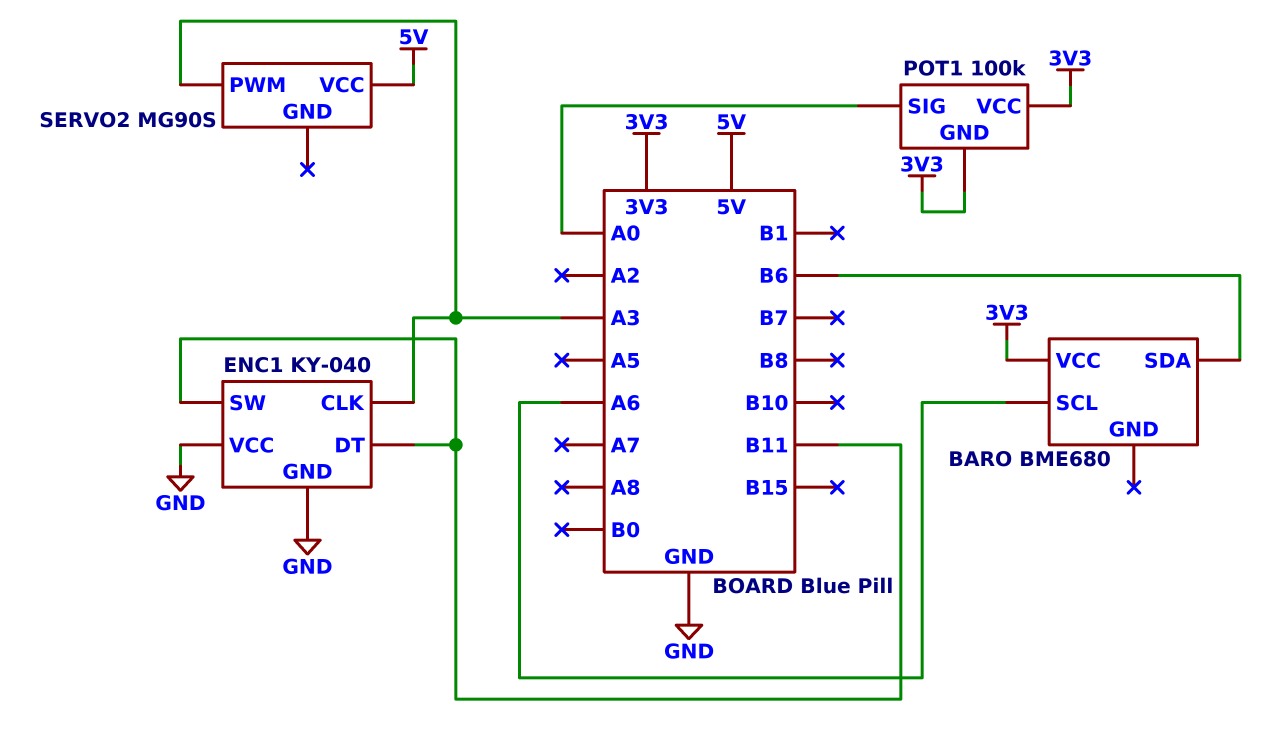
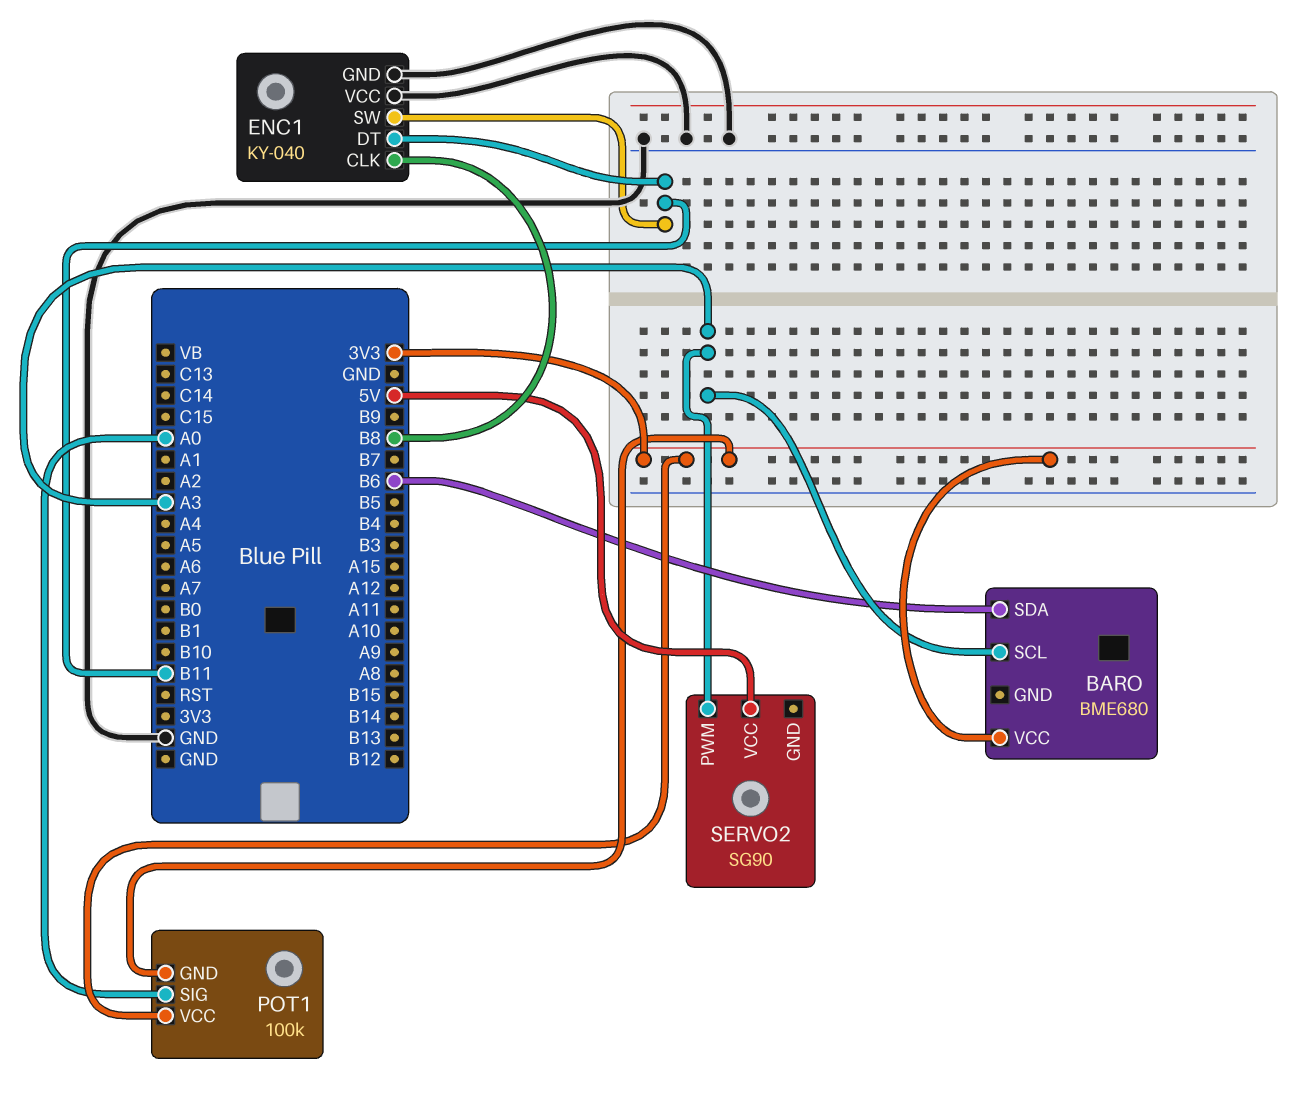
BARO pin SCL: A6 -> A3
ENC1 pin CLK: A3 -> B8
SERVO2: MG90S -> SG90

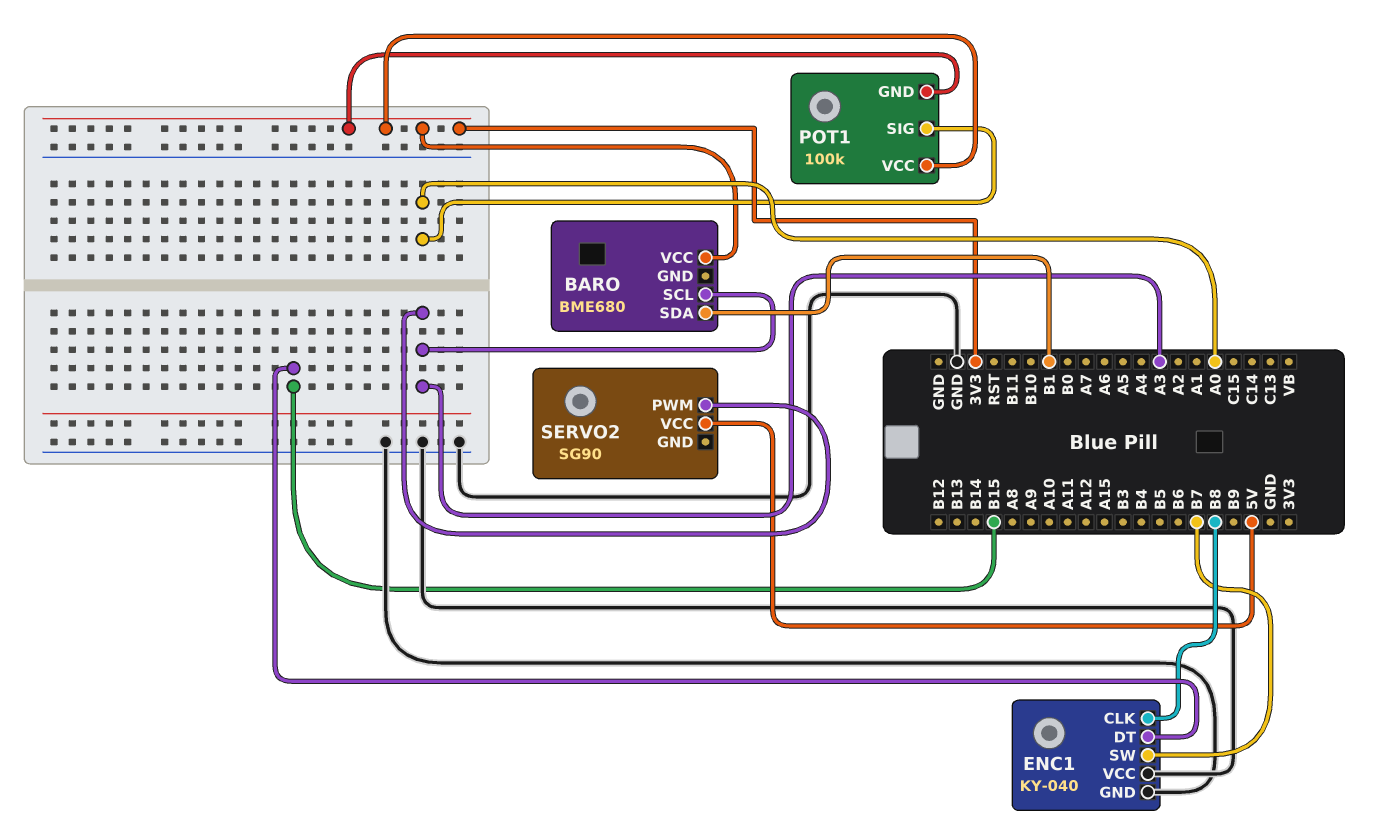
BARO pin SDA: B6 -> B1
ENC1 pin DT: B11 -> B15
ENC1 pin SW: B11 -> B7

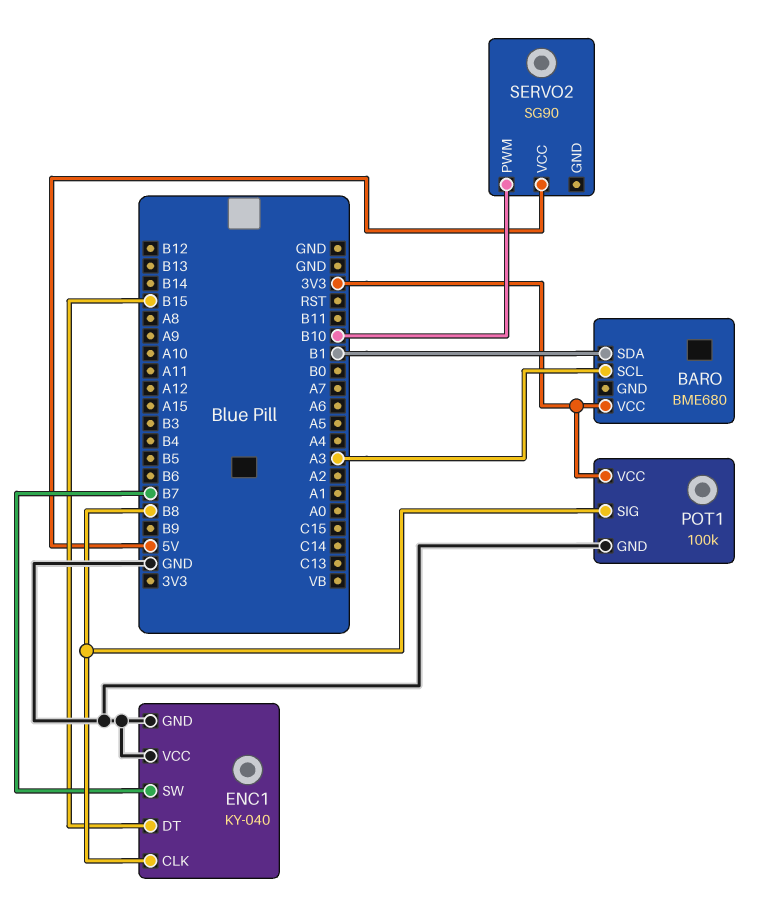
POT1 pin GND: 3V3 -> GND
POT1 pin SIG: A0 -> B8
SERVO2 pin PWM: A3 -> B10

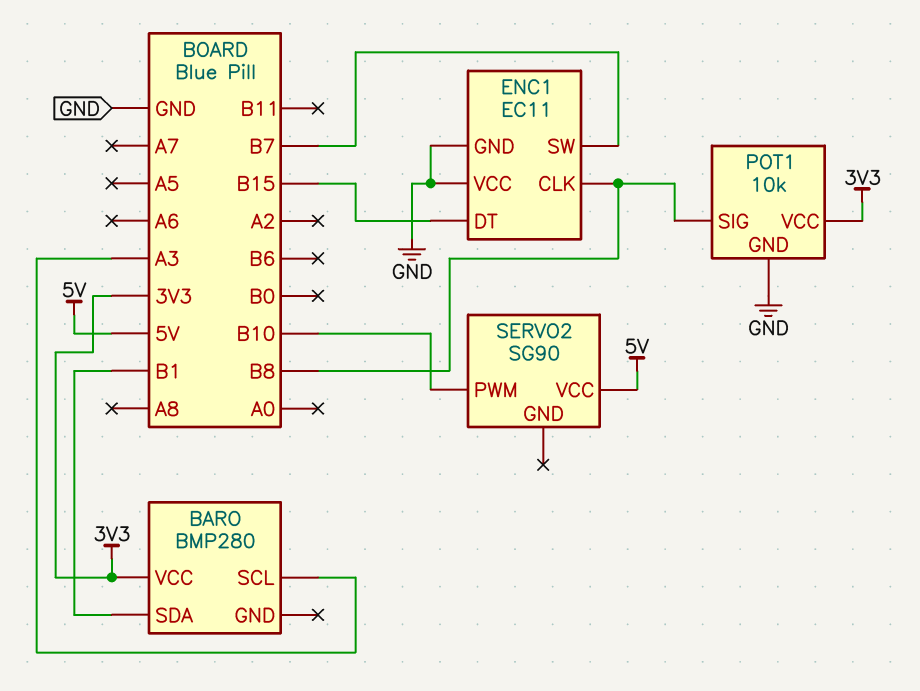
BARO: BME680 -> BMP280
ENC1: KY-040 -> EC11
POT1: 100k -> 10k

